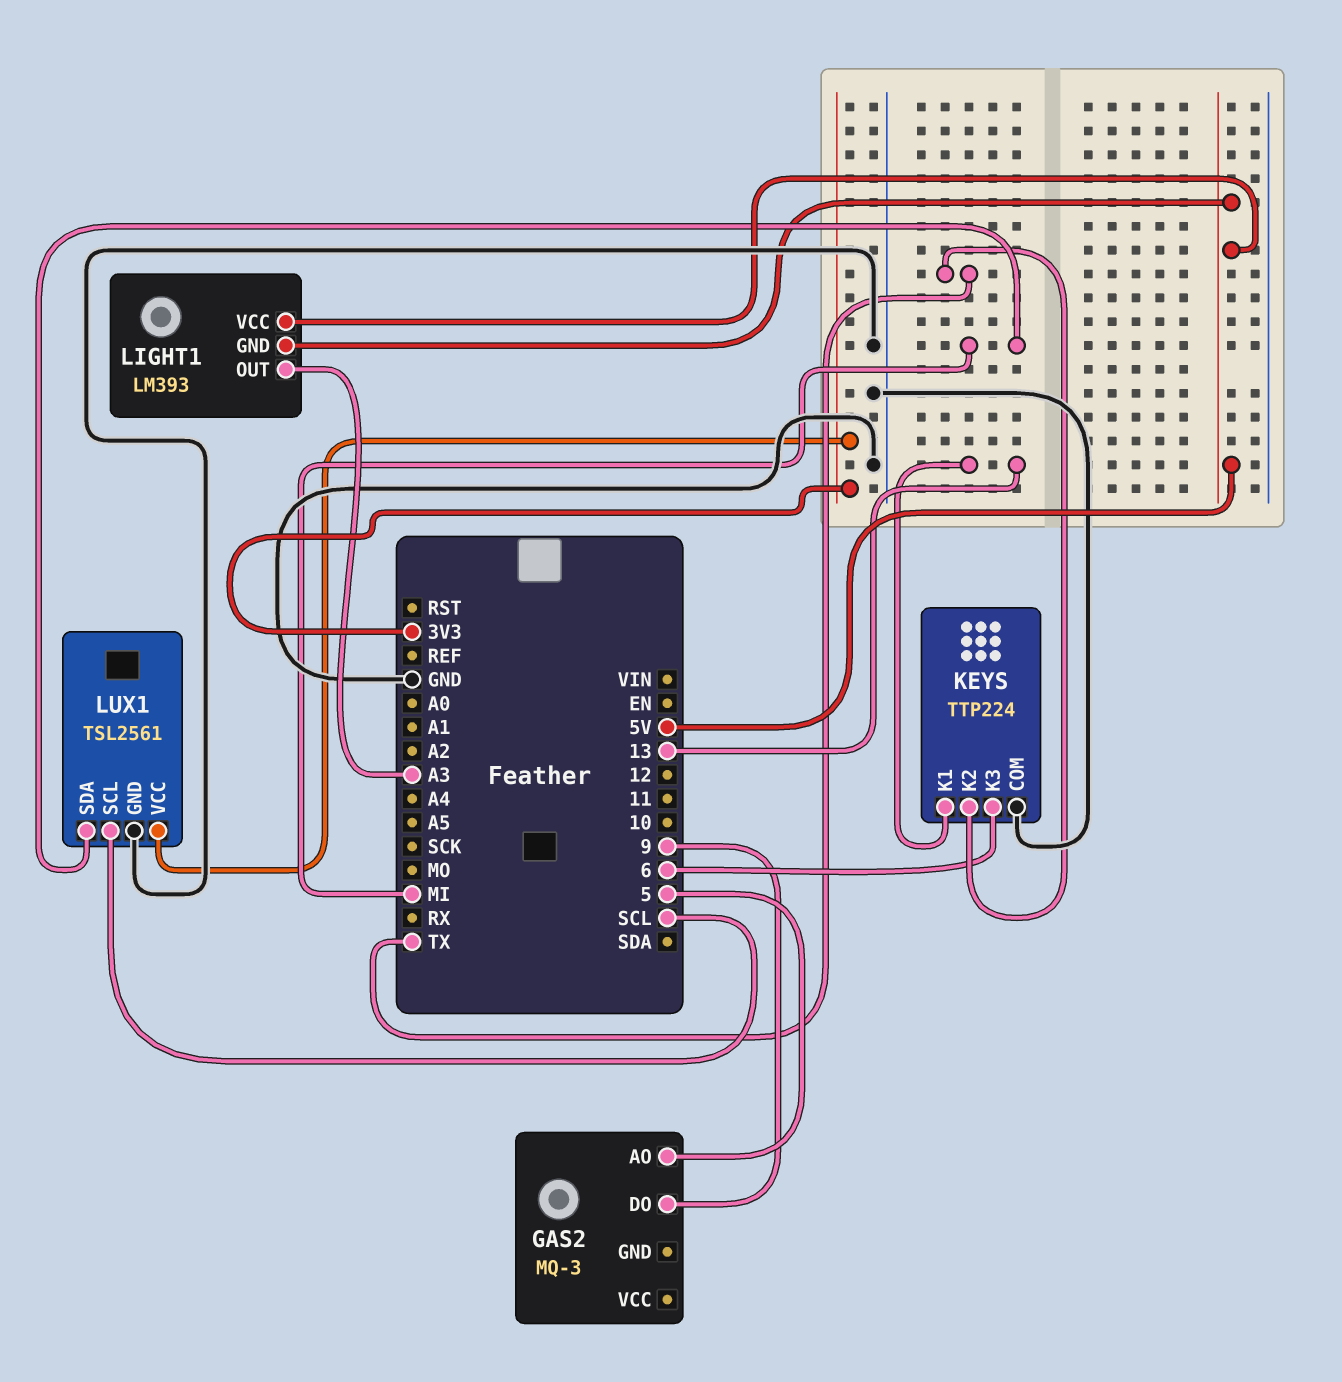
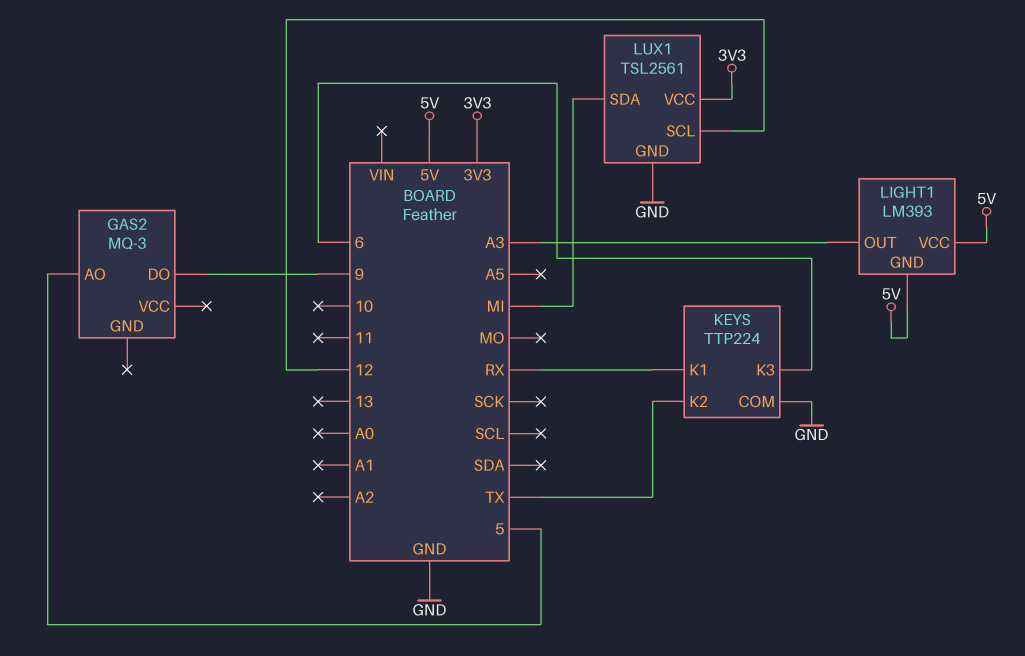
KEYS pin K1: 13 -> RX
LUX1 pin SCL: SCL -> 12

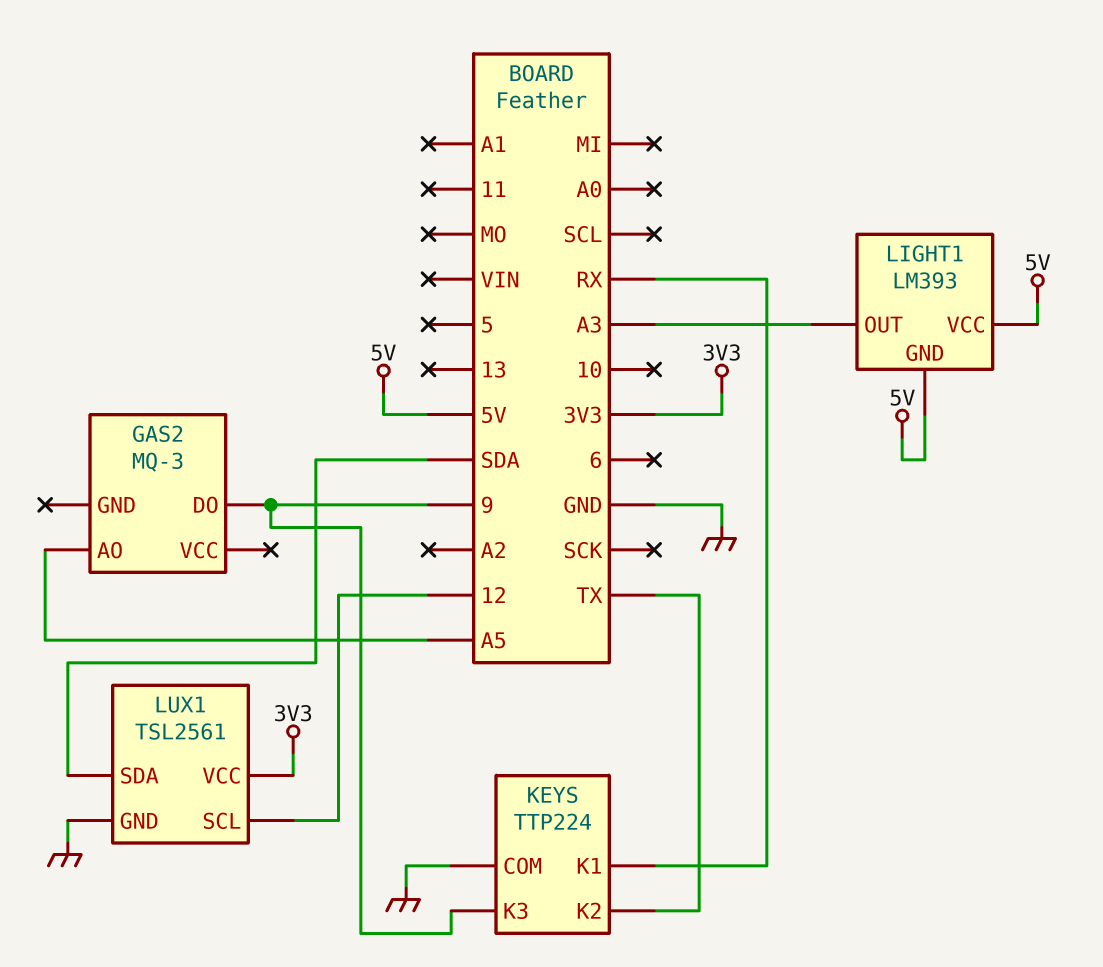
GAS2 pin AO: 5 -> A5
KEYS pin K3: 6 -> 9
LUX1 pin SDA: MI -> SDA

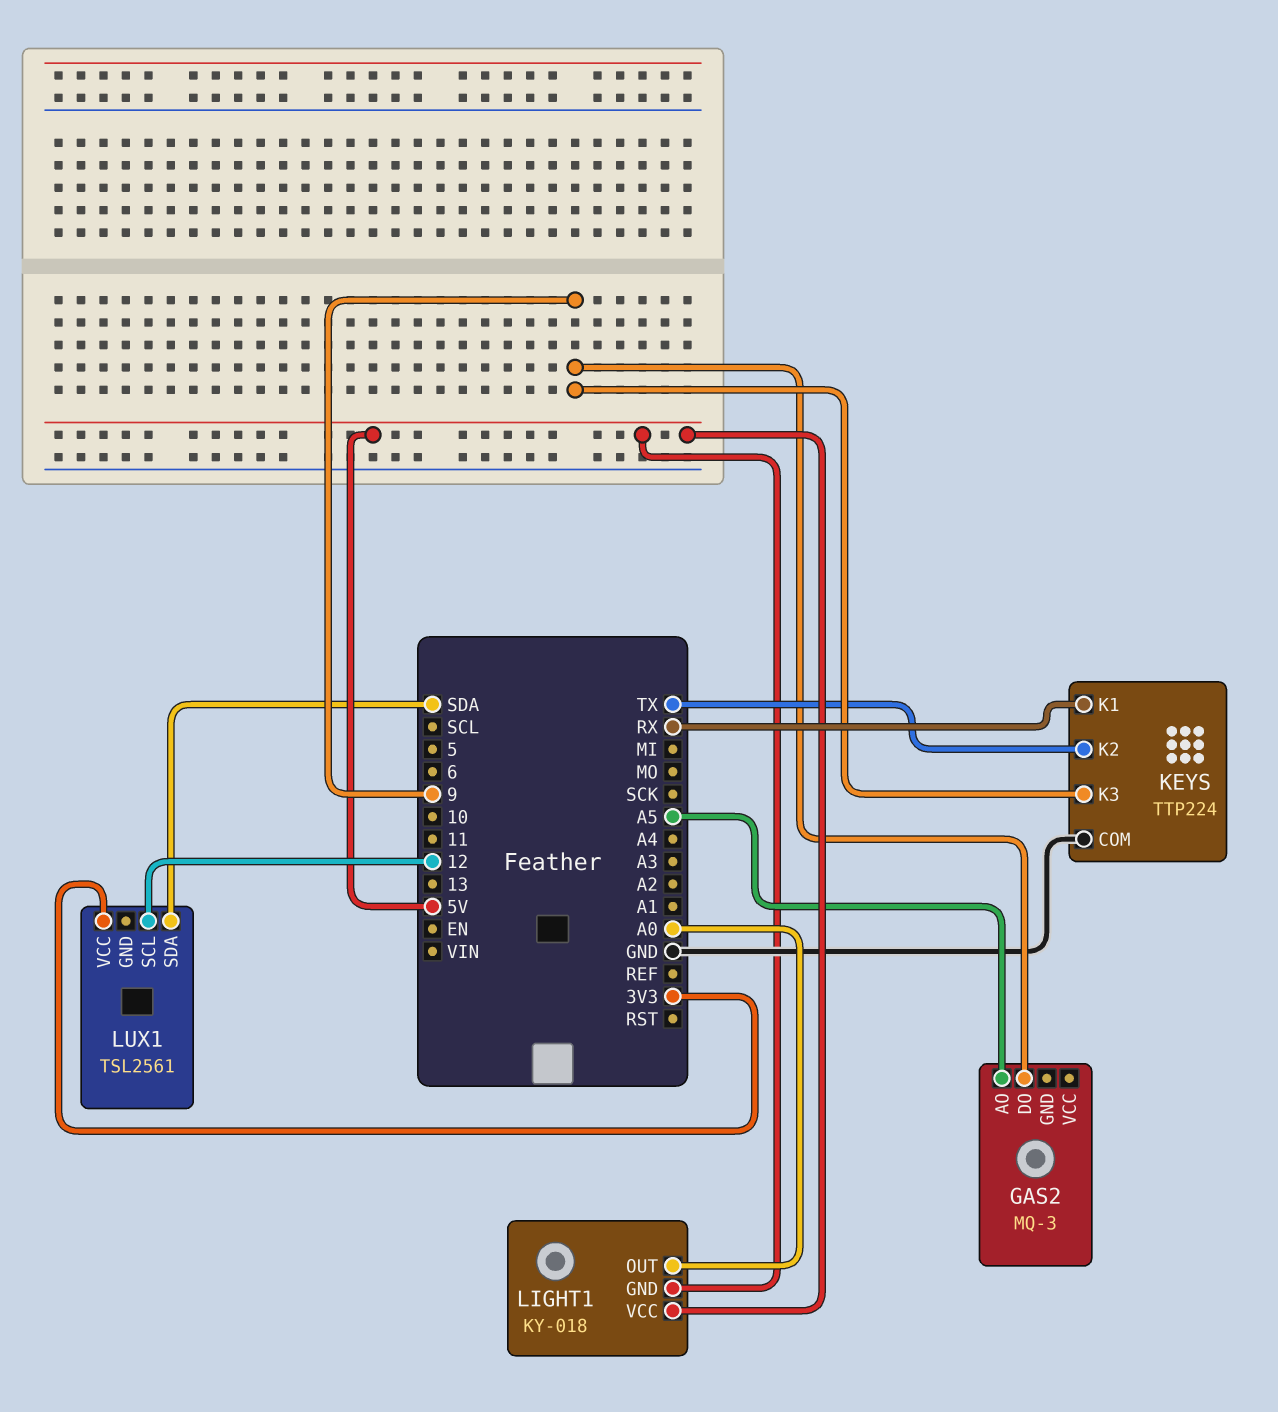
LIGHT1: LM393 -> KY-018
LIGHT1 pin OUT: A3 -> A0
LUX1 pin GND: GND -> none

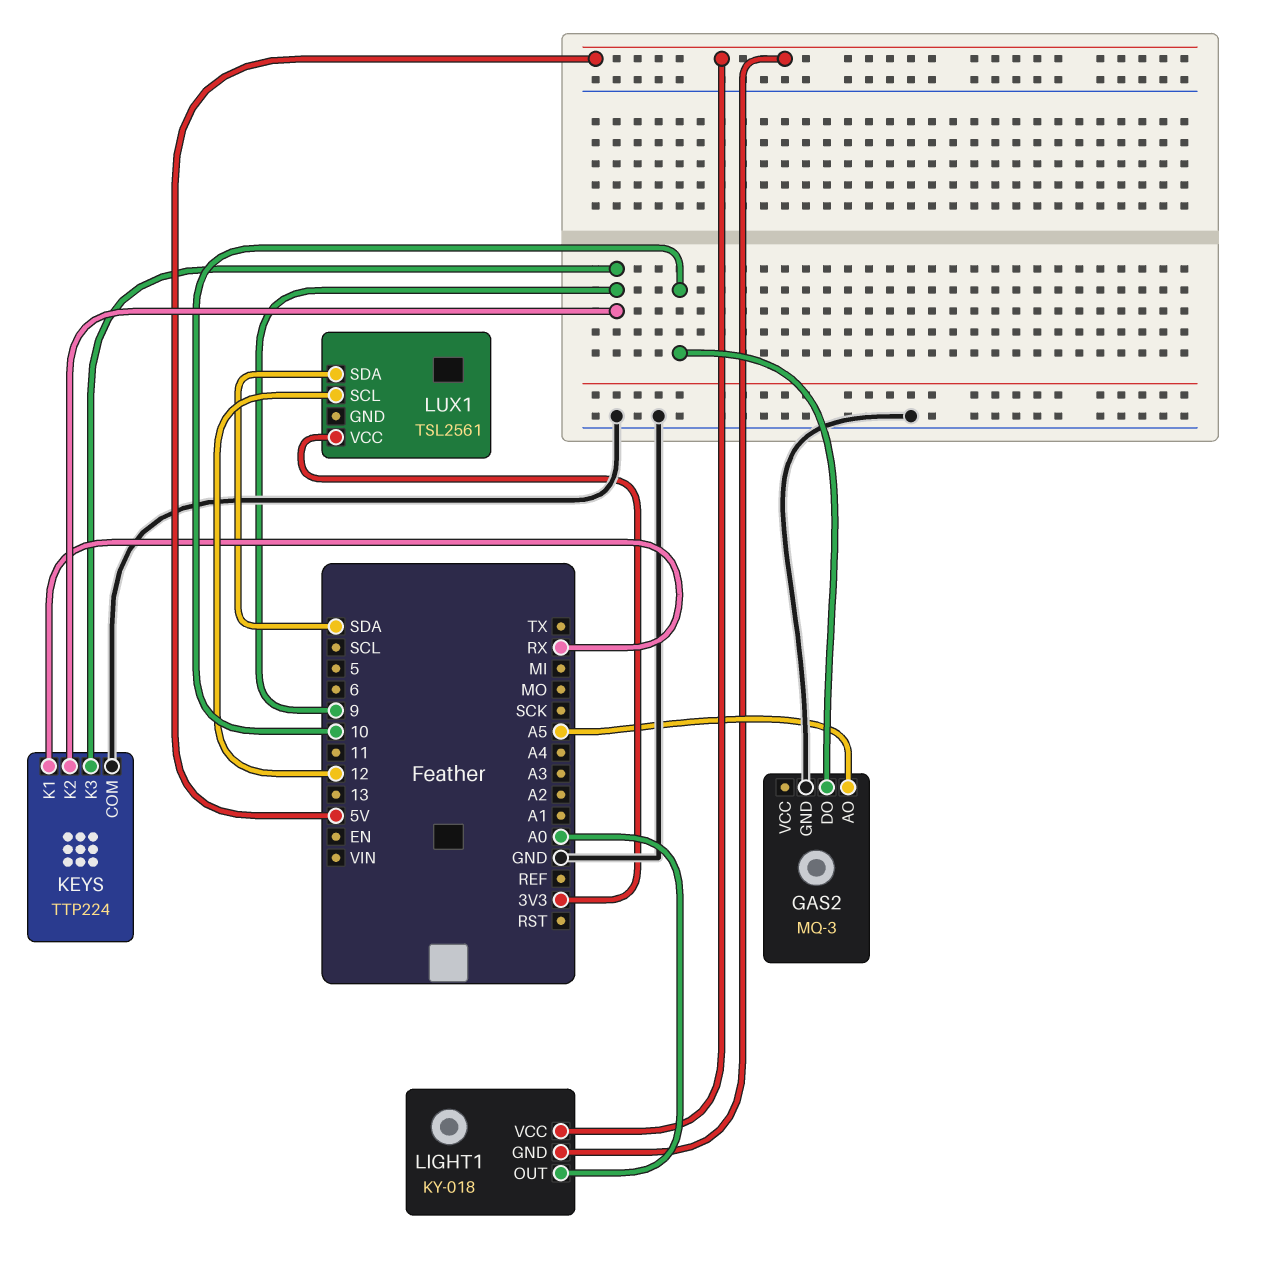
GAS2 pin DO: 9 -> 10
GAS2 pin GND: none -> GND
KEYS pin K2: TX -> 9

